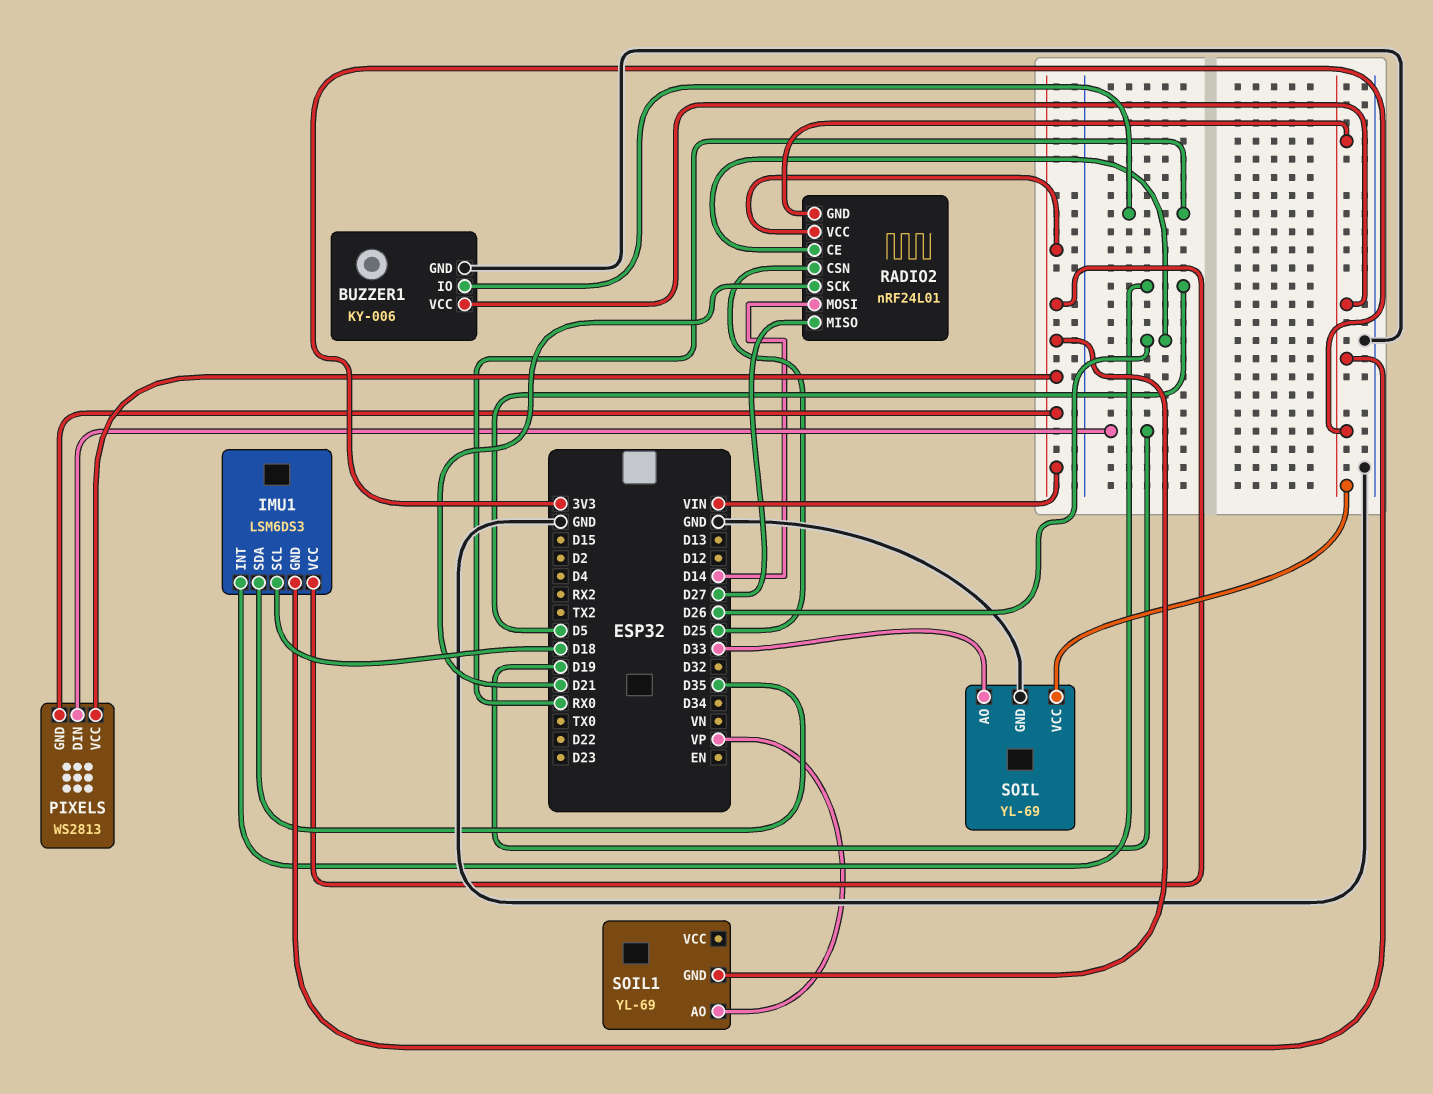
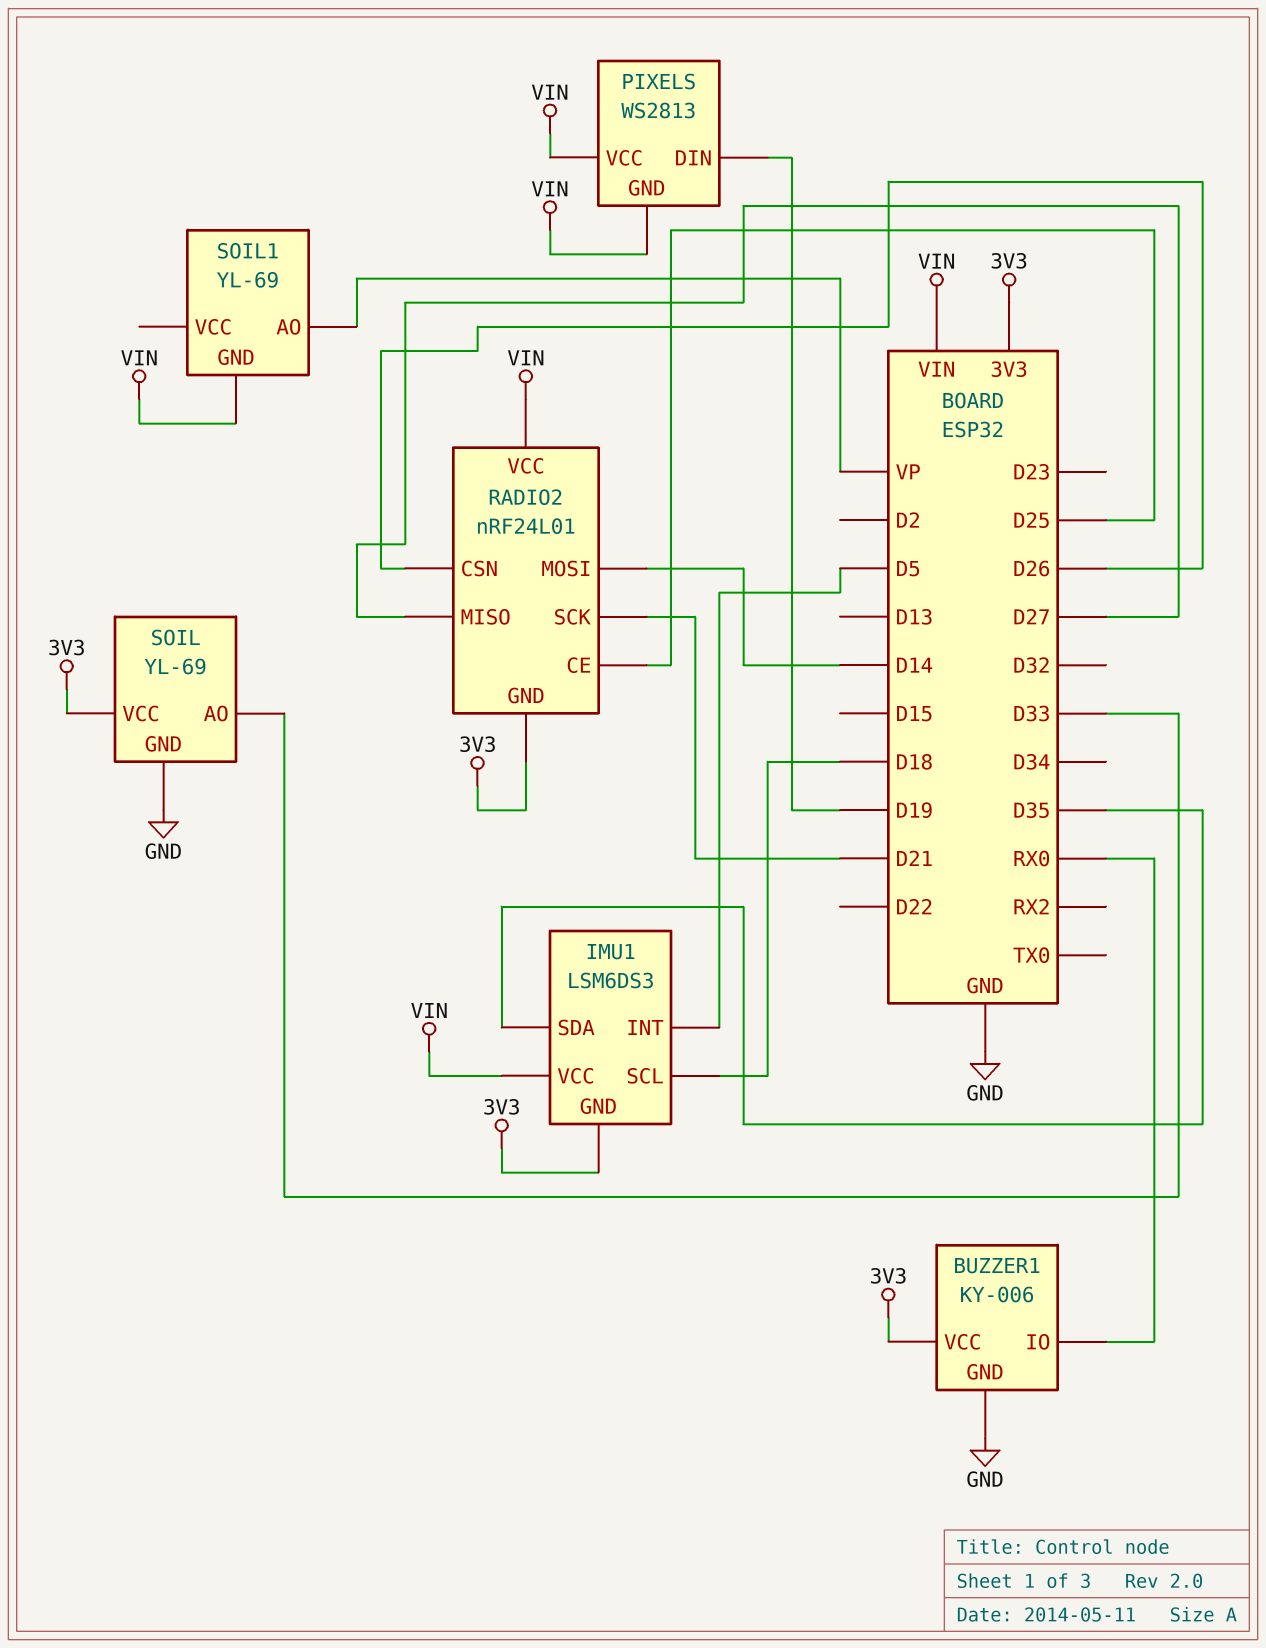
RADIO2 pin CE: D26 -> D25
RADIO2 pin CSN: D25 -> D26

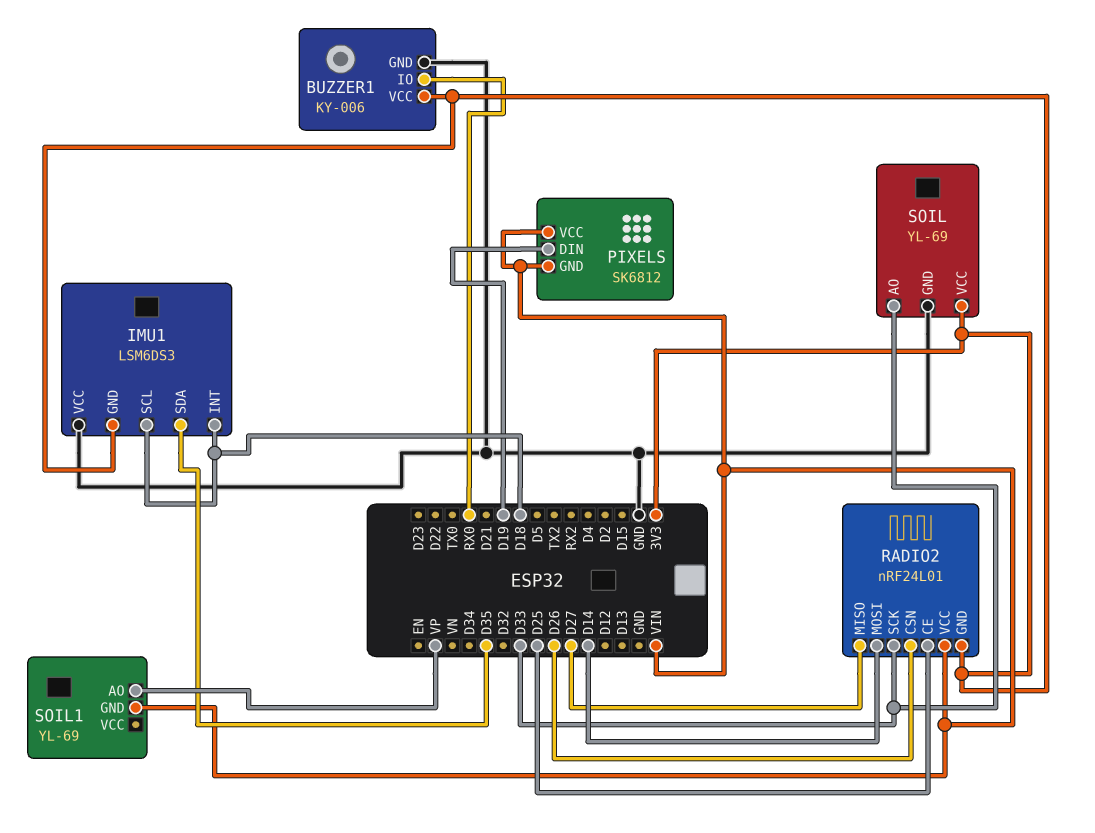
IMU1 pin INT: D5 -> D18
IMU1 pin VCC: VIN -> GND
PIXELS: WS2813 -> SK6812
RADIO2 pin SCK: D21 -> D33

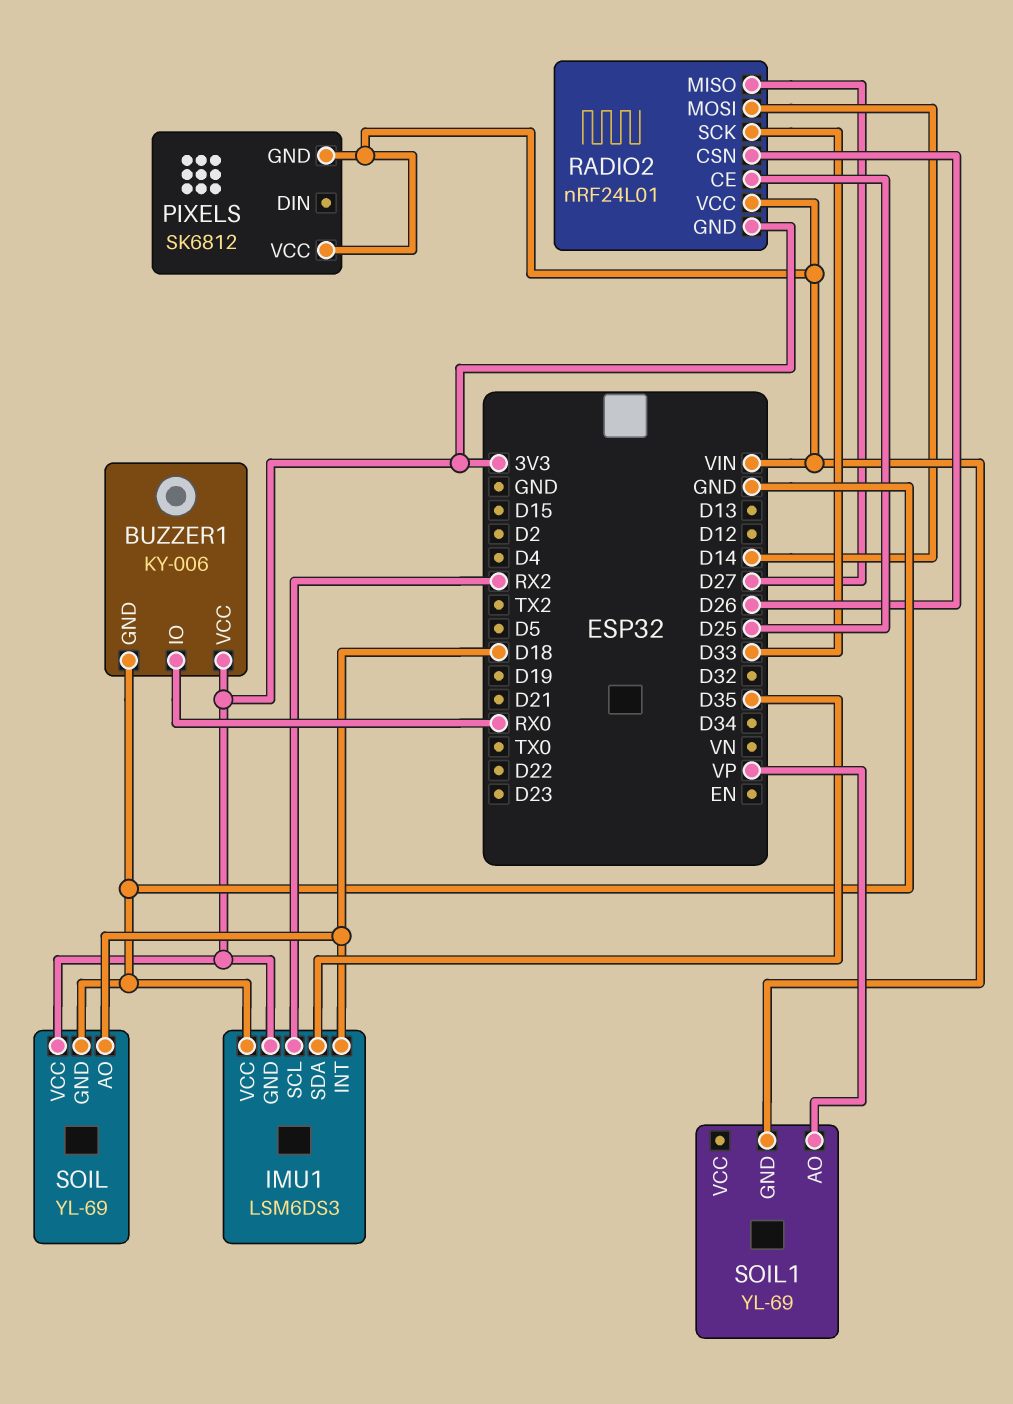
IMU1 pin SCL: D18 -> RX2
PIXELS pin DIN: D19 -> none
SOIL pin AO: D33 -> D18

